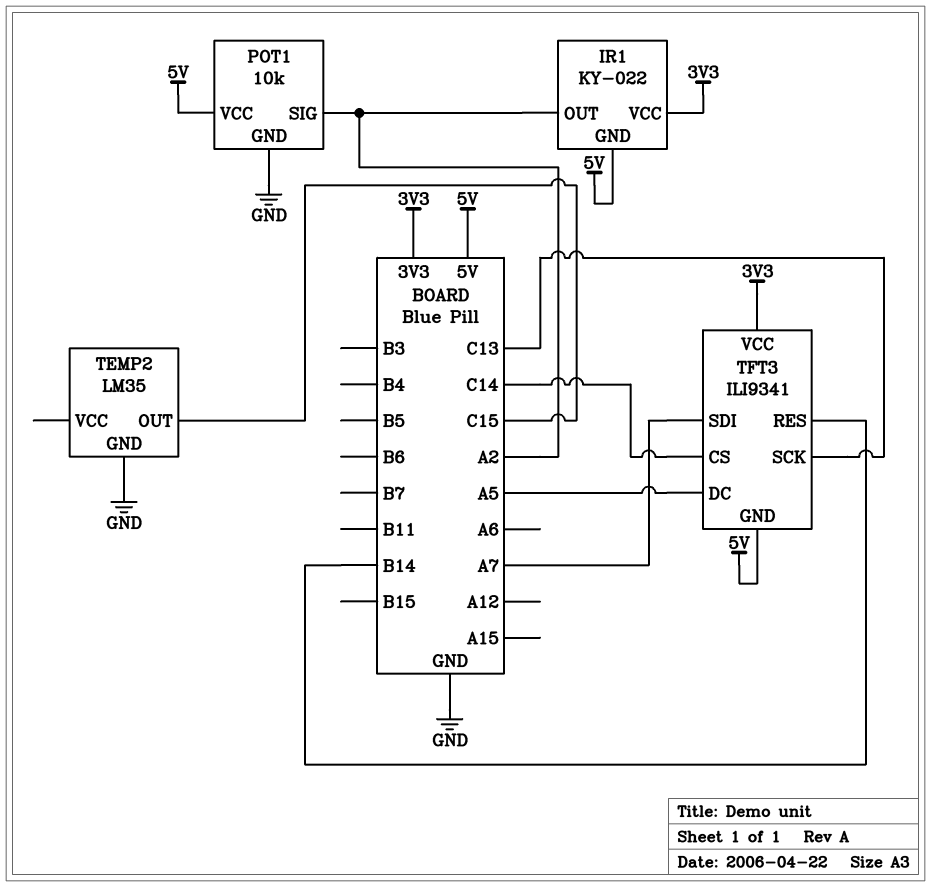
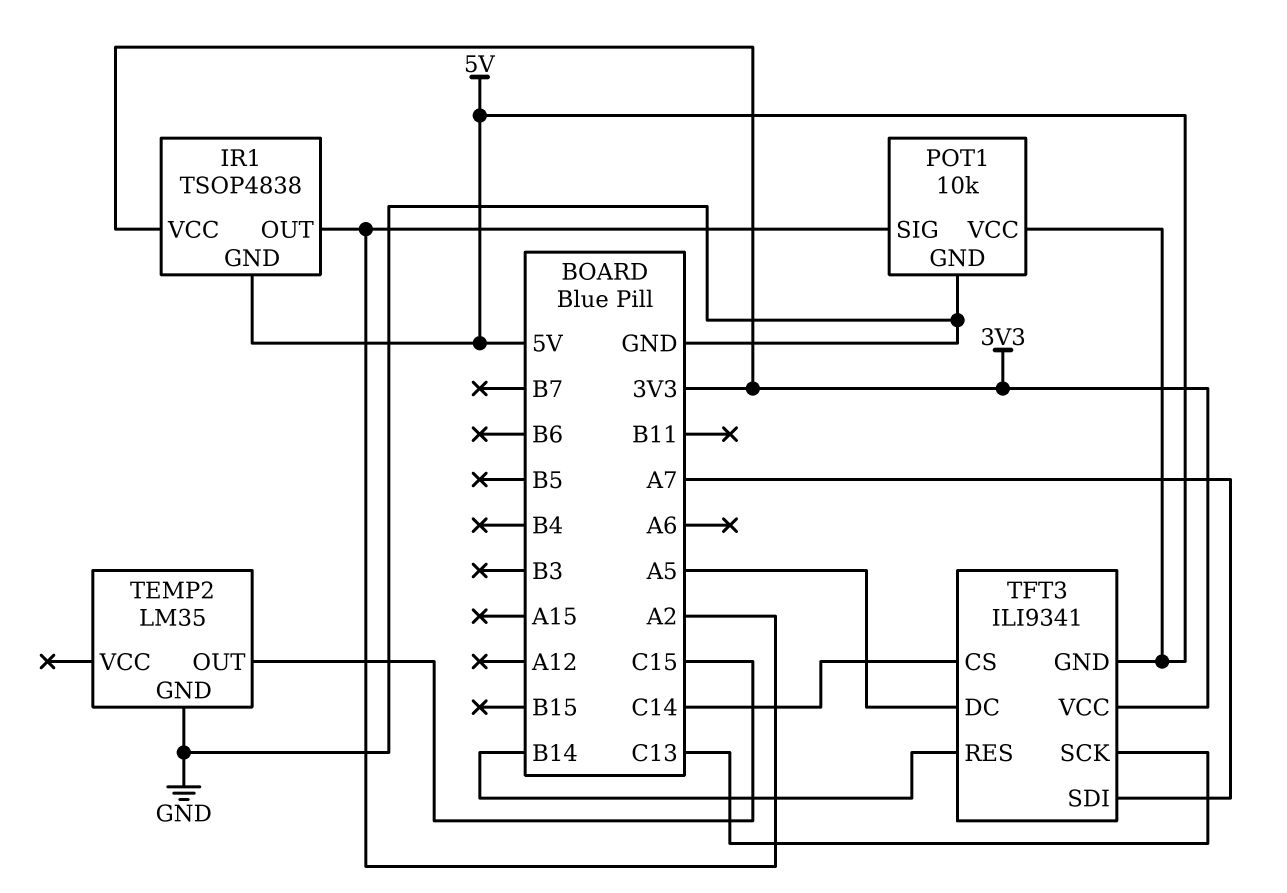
IR1: KY-022 -> TSOP4838

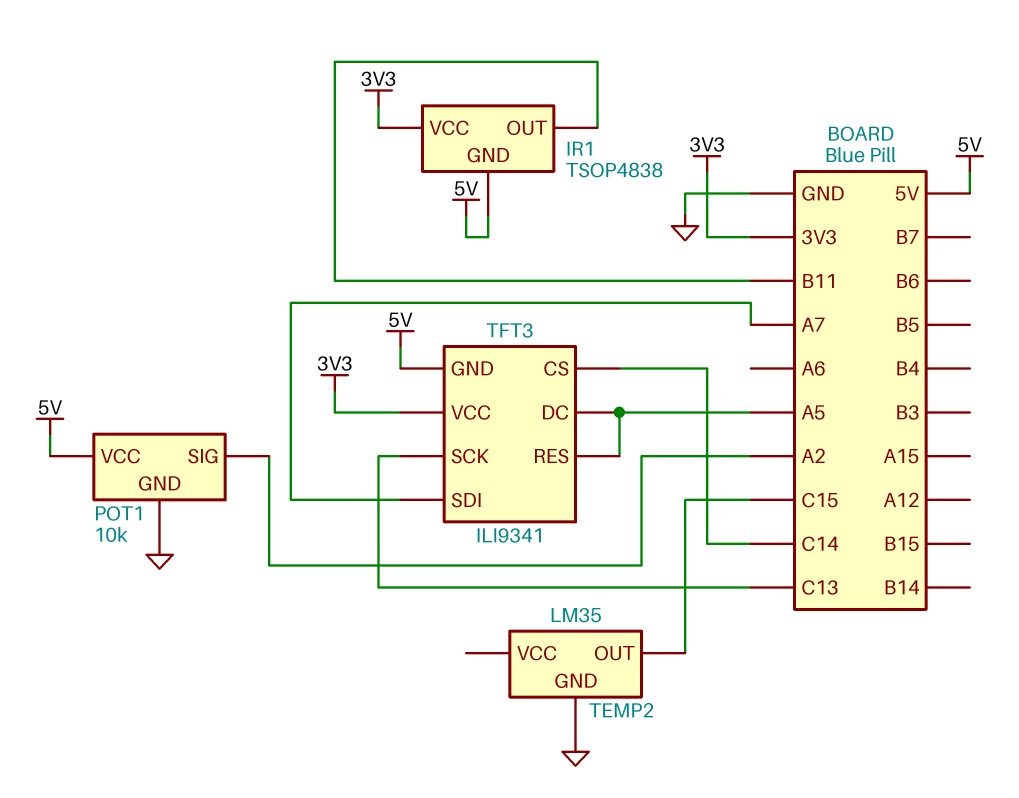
IR1 pin OUT: A2 -> B11
TFT3 pin RES: B14 -> A5

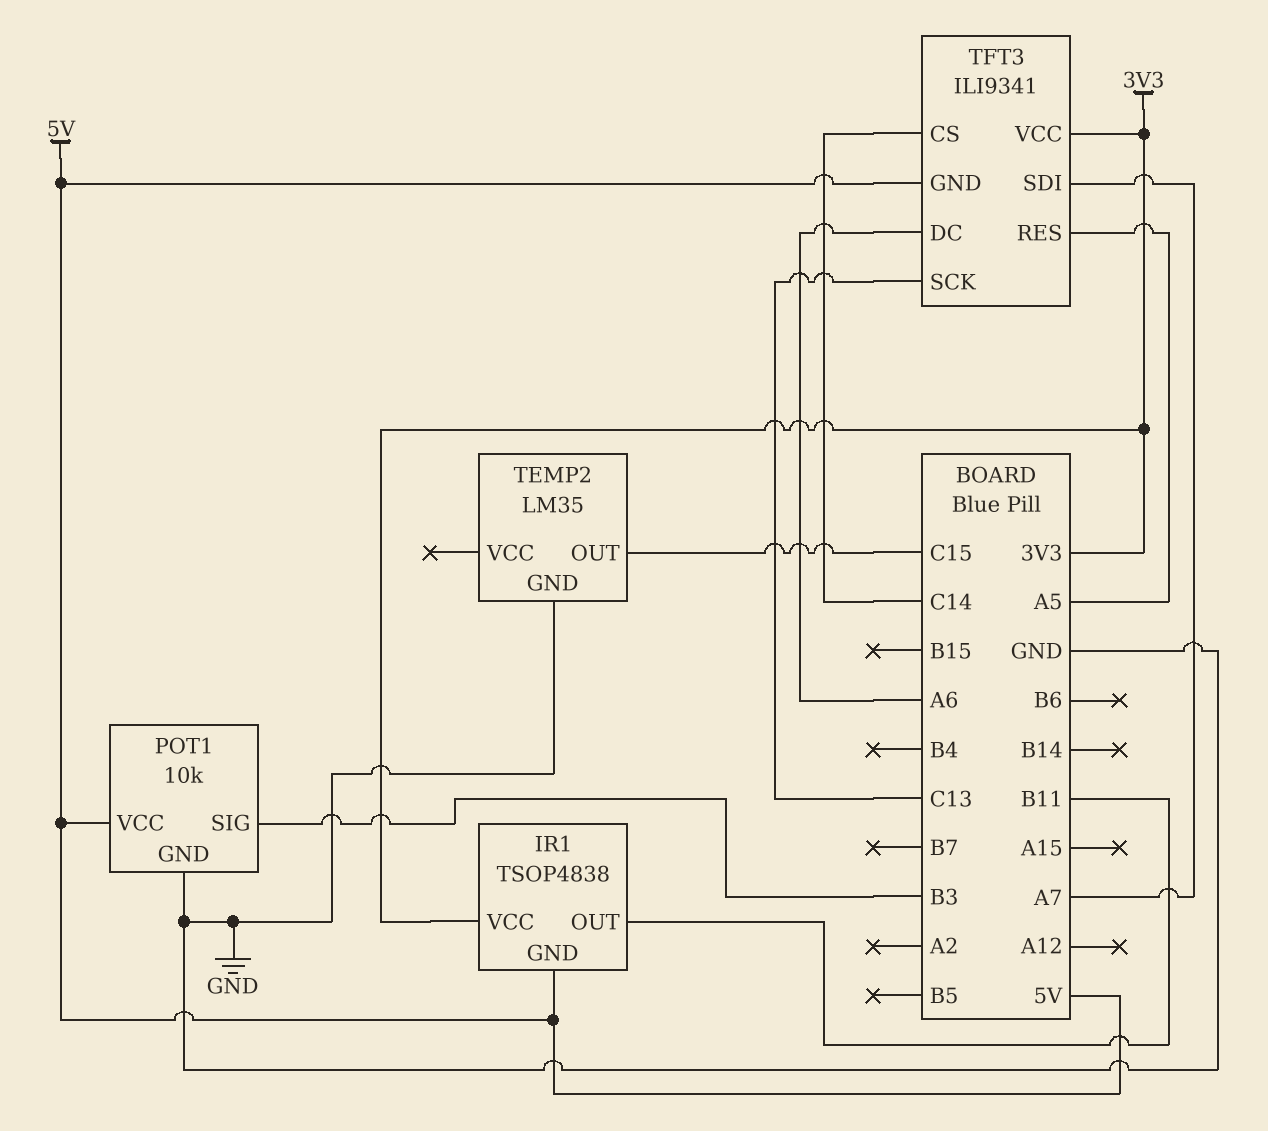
POT1 pin SIG: A2 -> B3
TFT3 pin DC: A5 -> A6

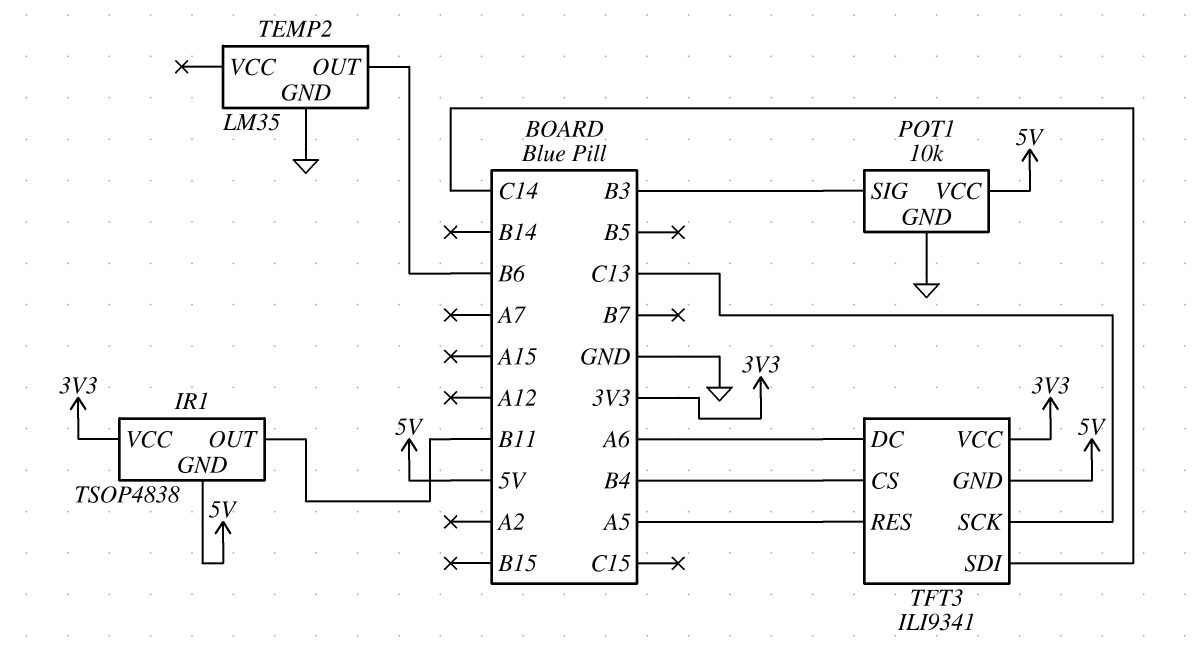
TEMP2 pin OUT: C15 -> B6
TFT3 pin CS: C14 -> B4
TFT3 pin SDI: A7 -> C14

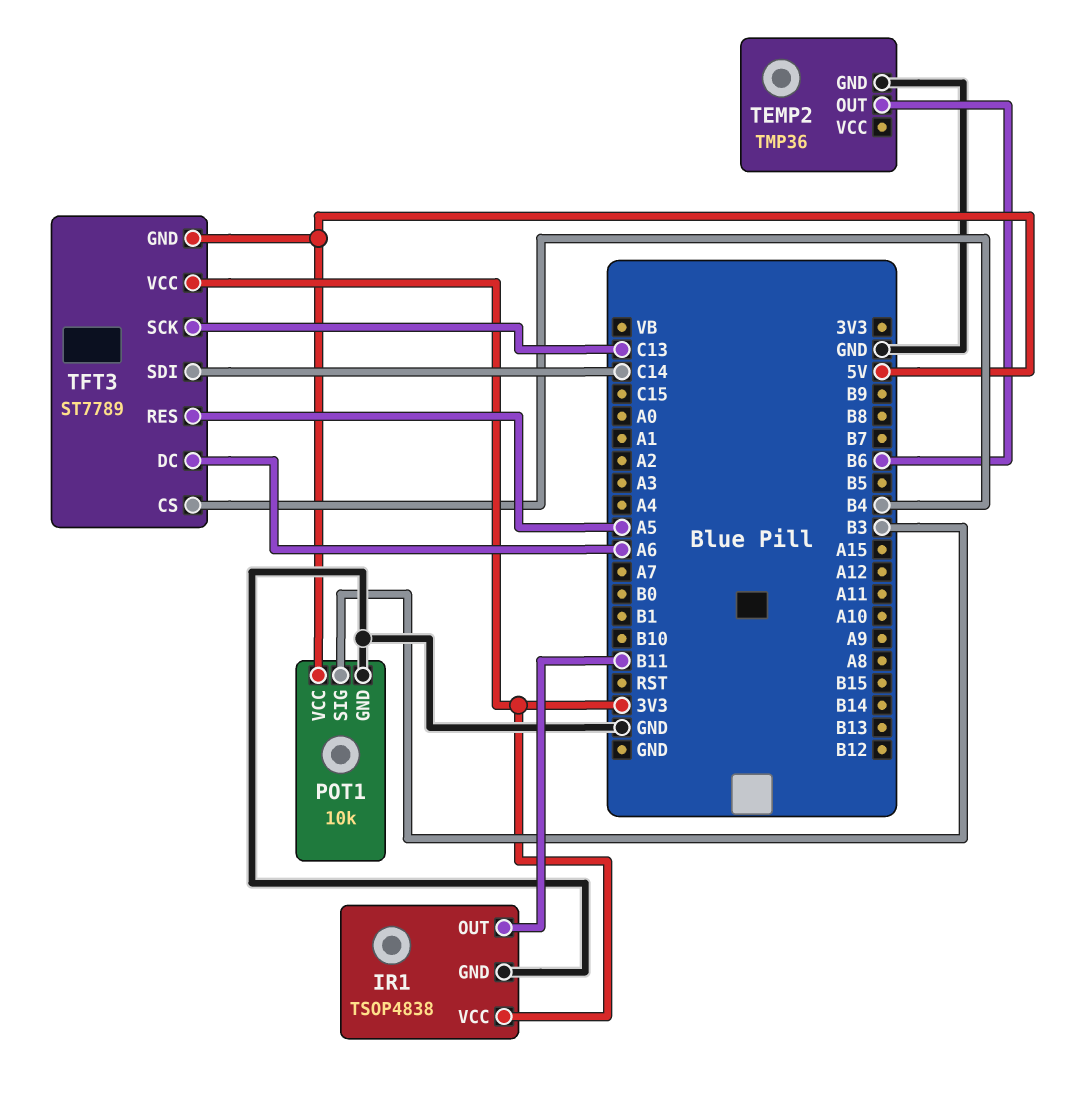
IR1 pin GND: 5V -> GND
TEMP2: LM35 -> TMP36
TFT3: ILI9341 -> ST7789

